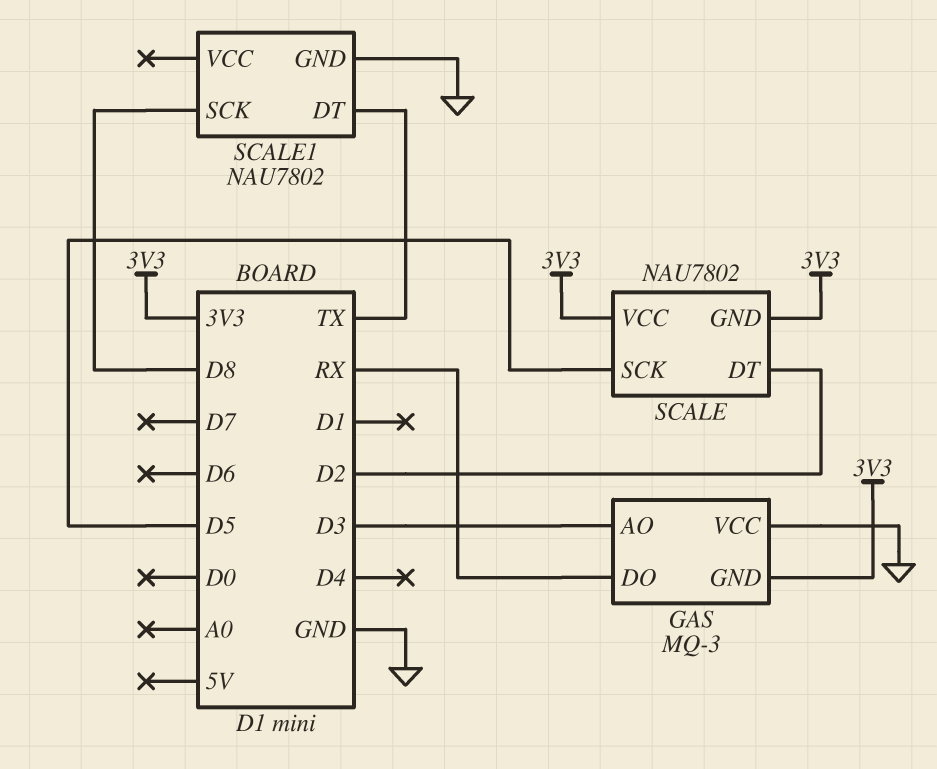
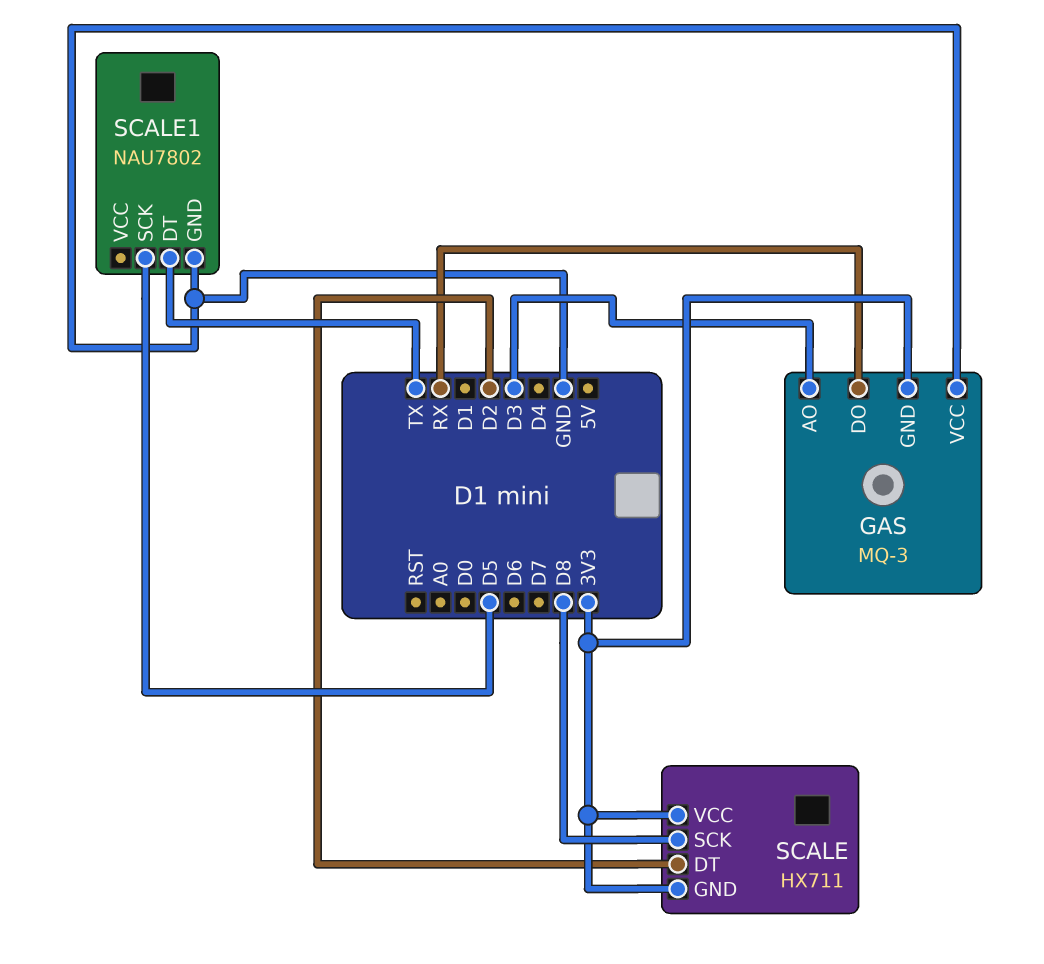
SCALE: NAU7802 -> HX711
SCALE pin SCK: D5 -> D8
SCALE1 pin SCK: D8 -> D5

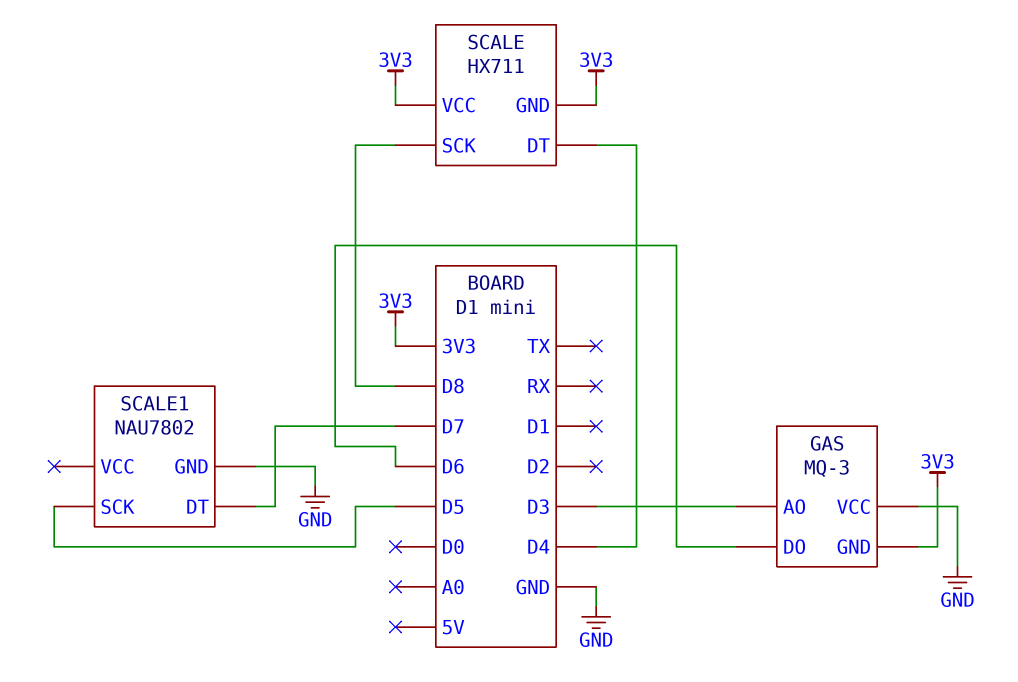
GAS pin DO: RX -> D6
SCALE pin DT: D2 -> D4
SCALE1 pin DT: TX -> D7

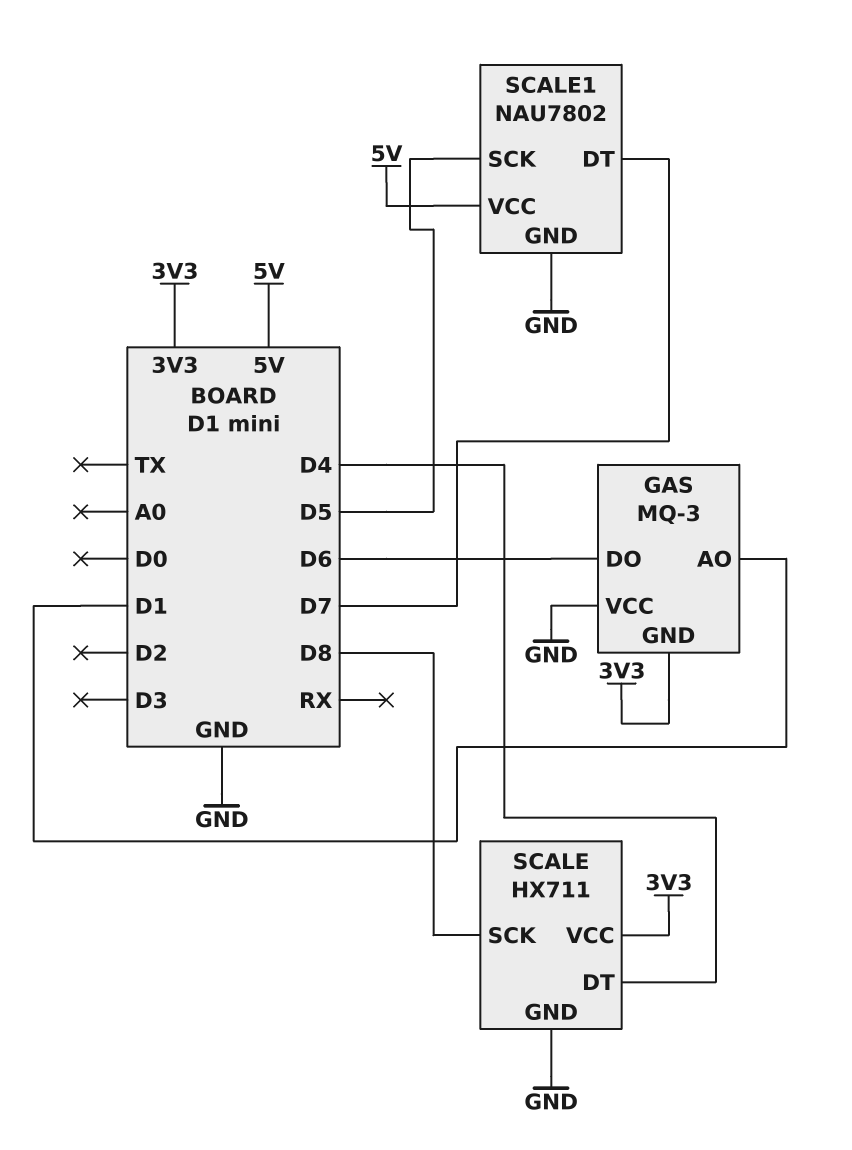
GAS pin AO: D3 -> D1
SCALE pin GND: 3V3 -> GND
SCALE1 pin VCC: none -> 5V

